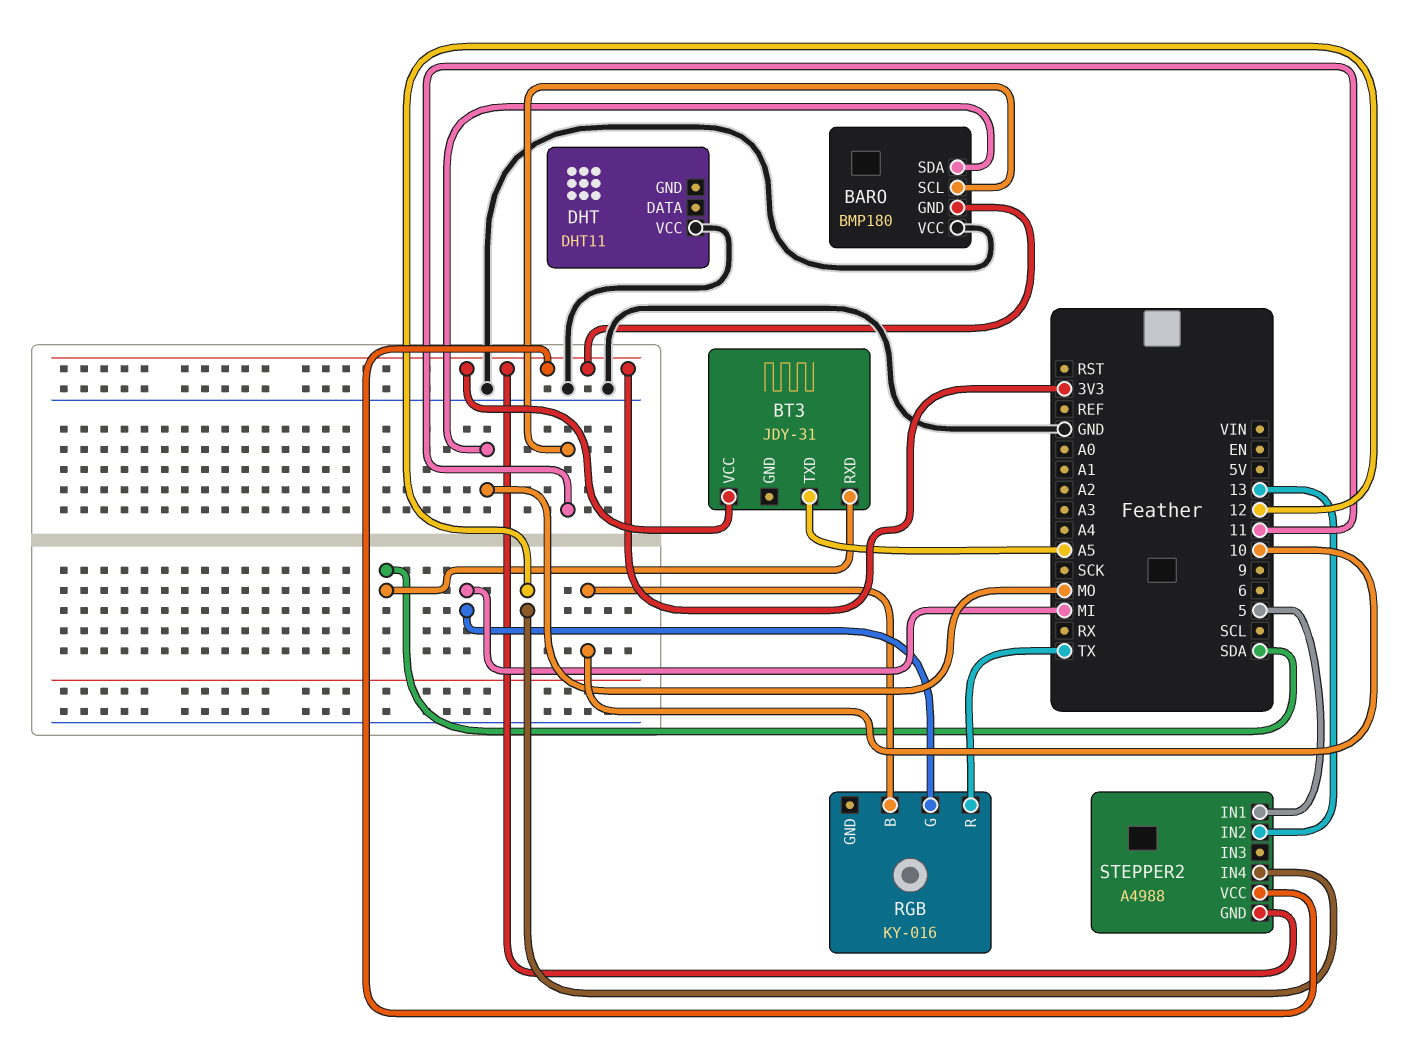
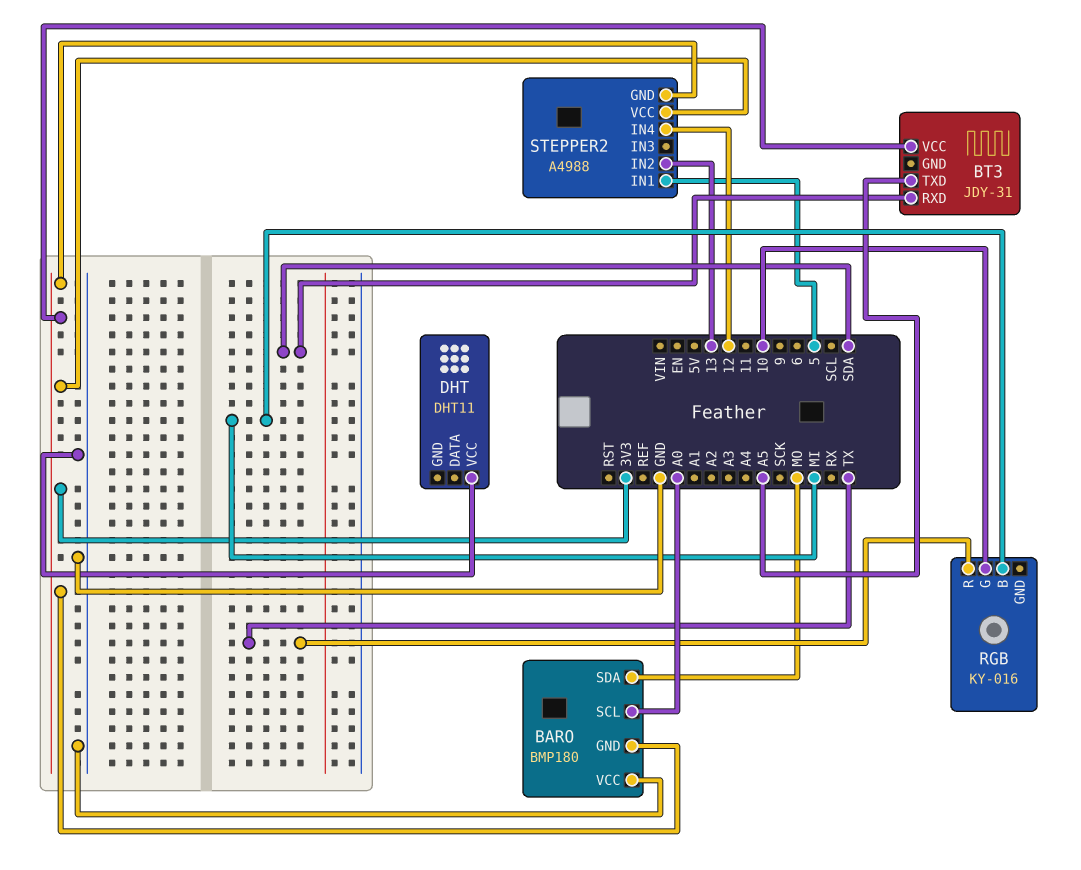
BARO pin SCL: 11 -> A0
RGB pin B: 10 -> MI
RGB pin G: MI -> 10

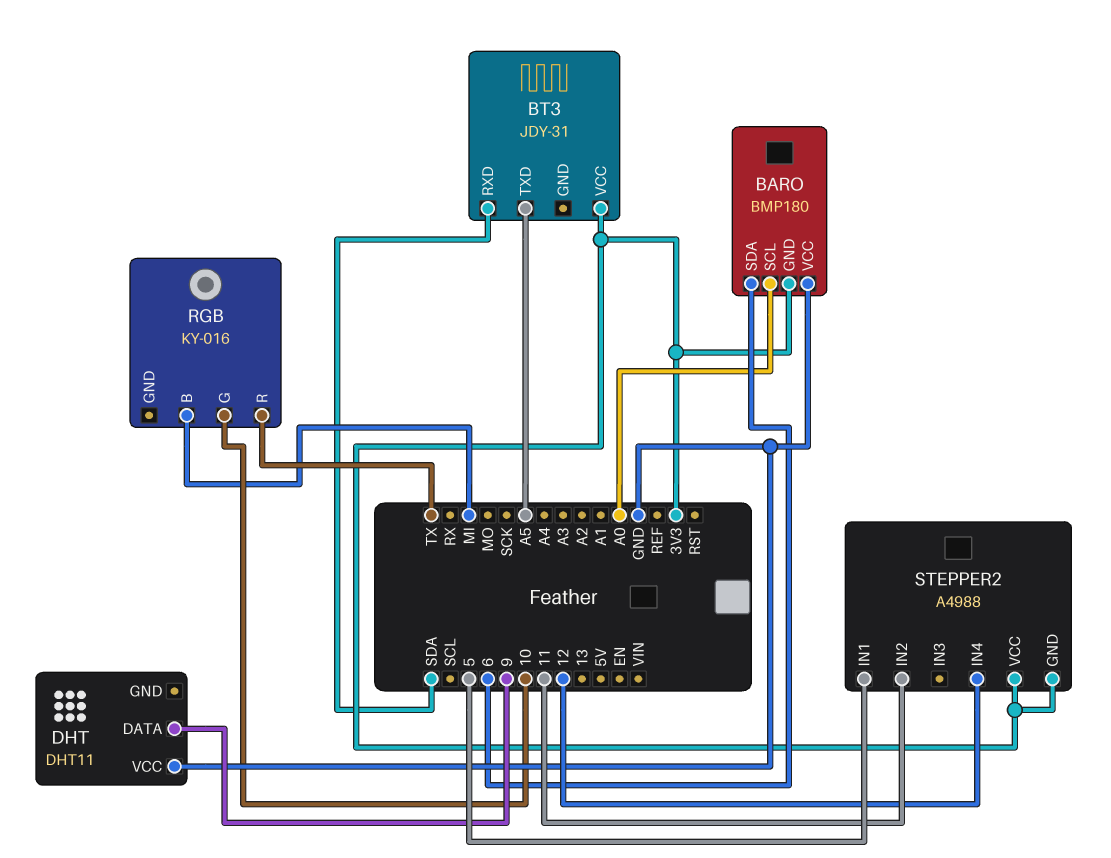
BARO pin SDA: MO -> 6
DHT pin DATA: none -> 9
STEPPER2 pin IN2: 13 -> 11

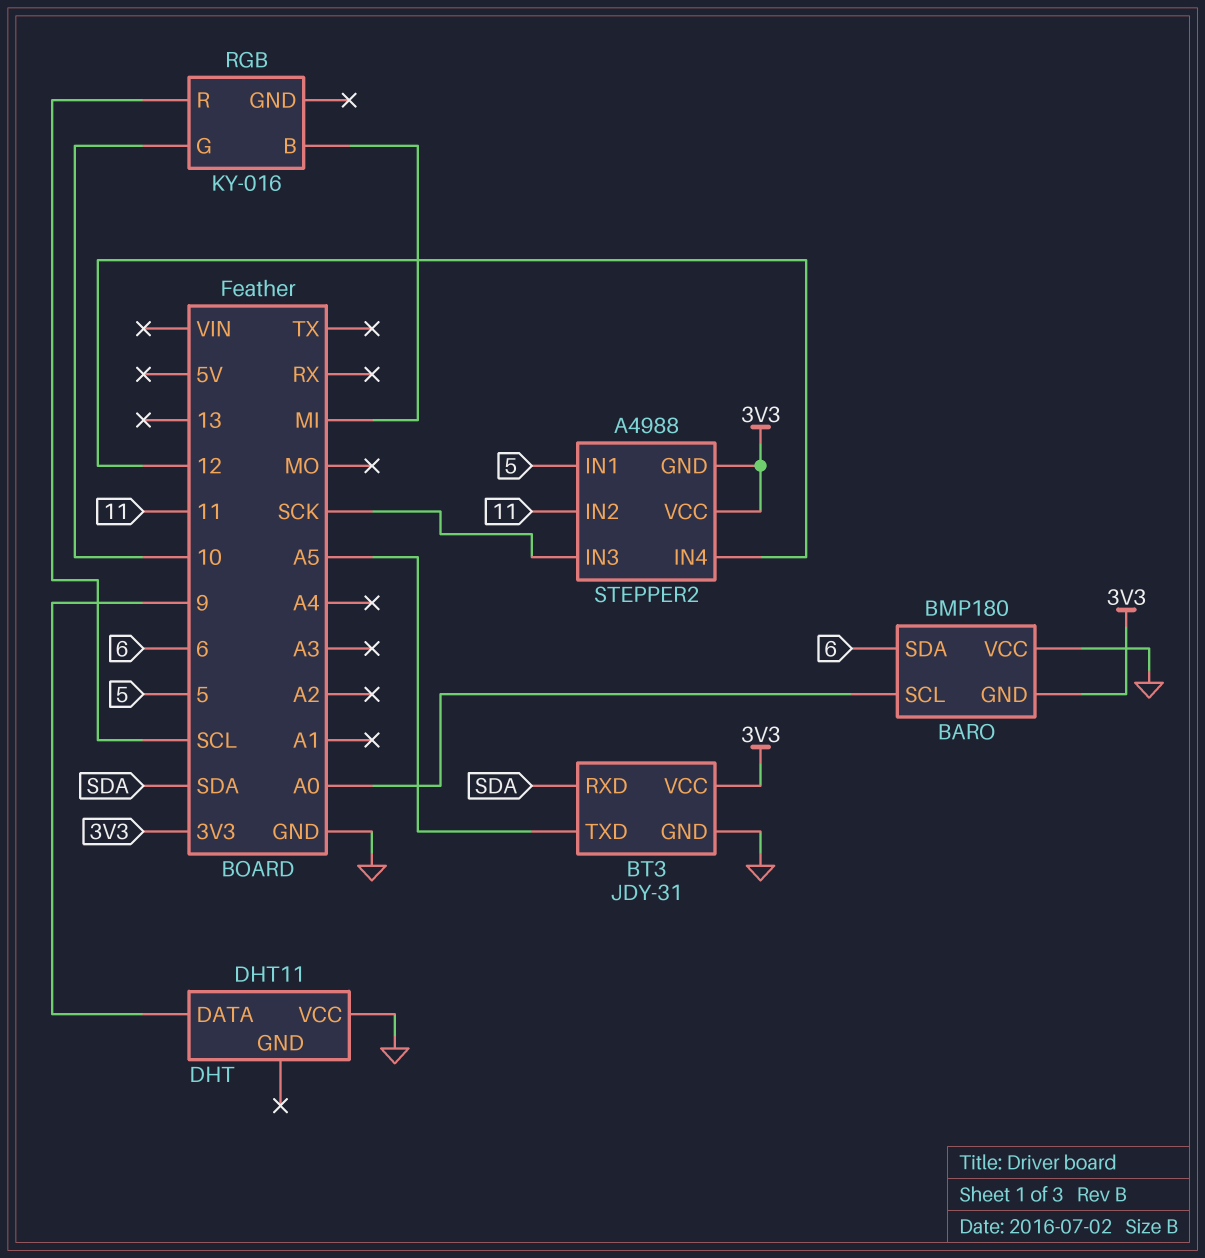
BT3 pin GND: none -> GND
RGB pin R: TX -> SCL
STEPPER2 pin IN3: none -> SCK

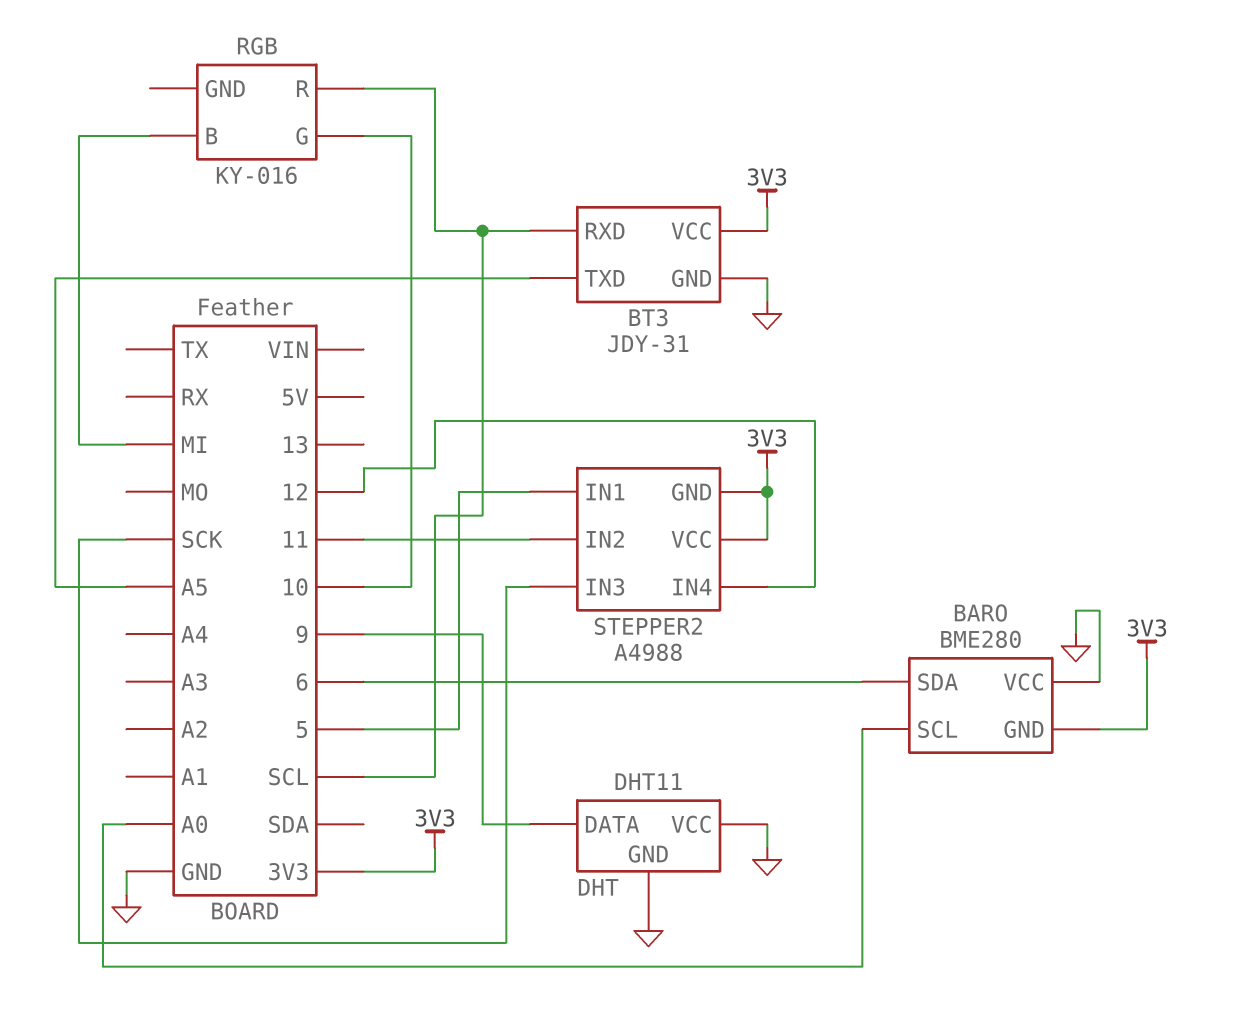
BARO: BMP180 -> BME280
BT3 pin RXD: SDA -> SCL
DHT pin GND: none -> GND

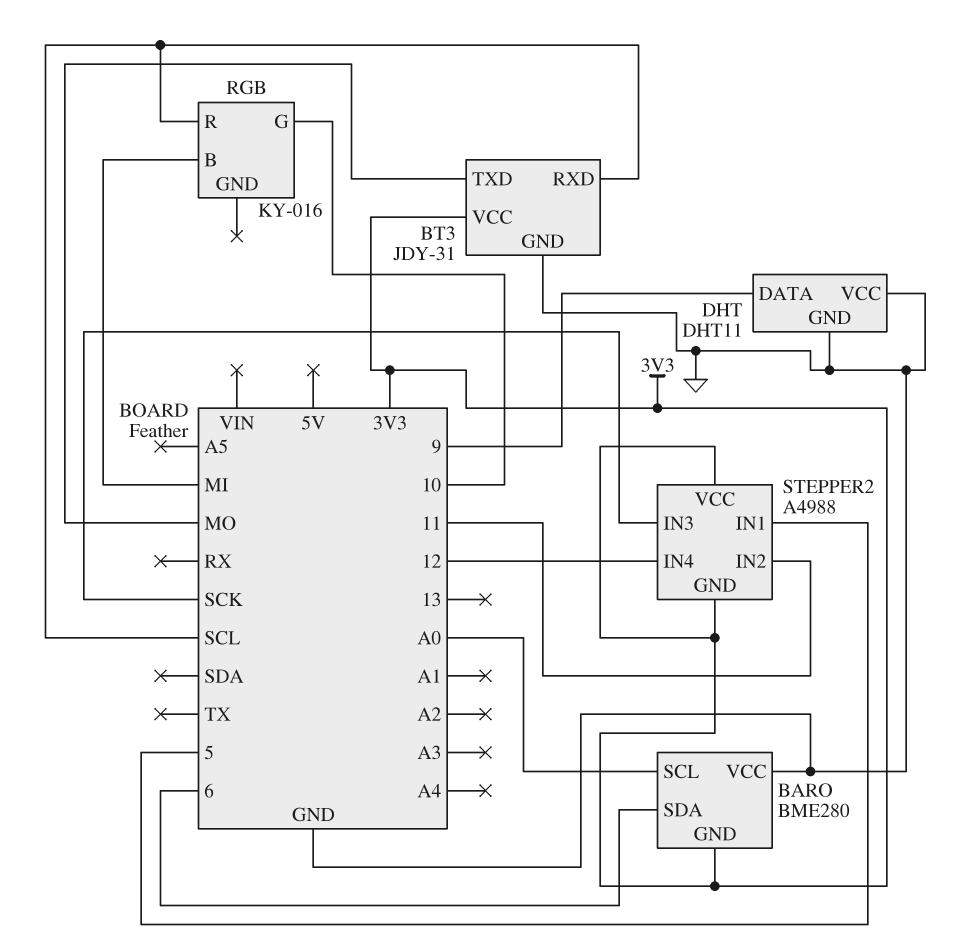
BT3 pin TXD: A5 -> MO

